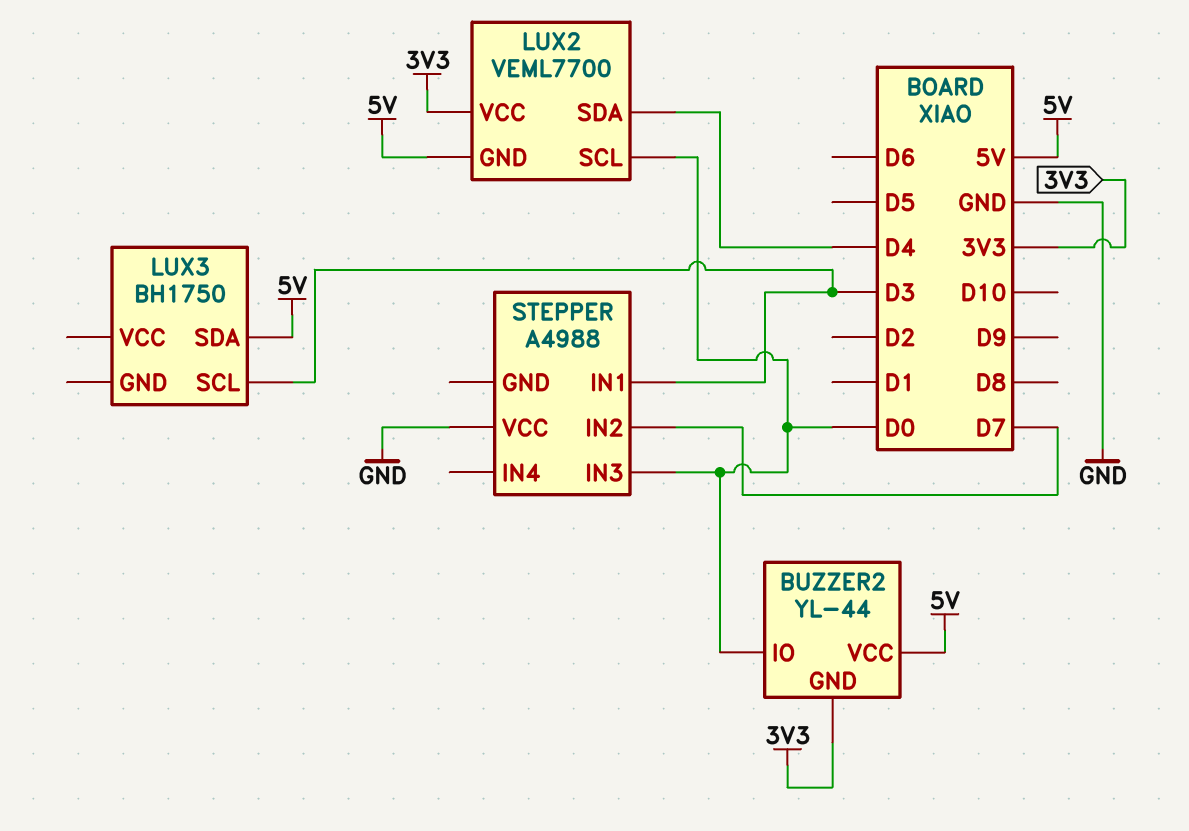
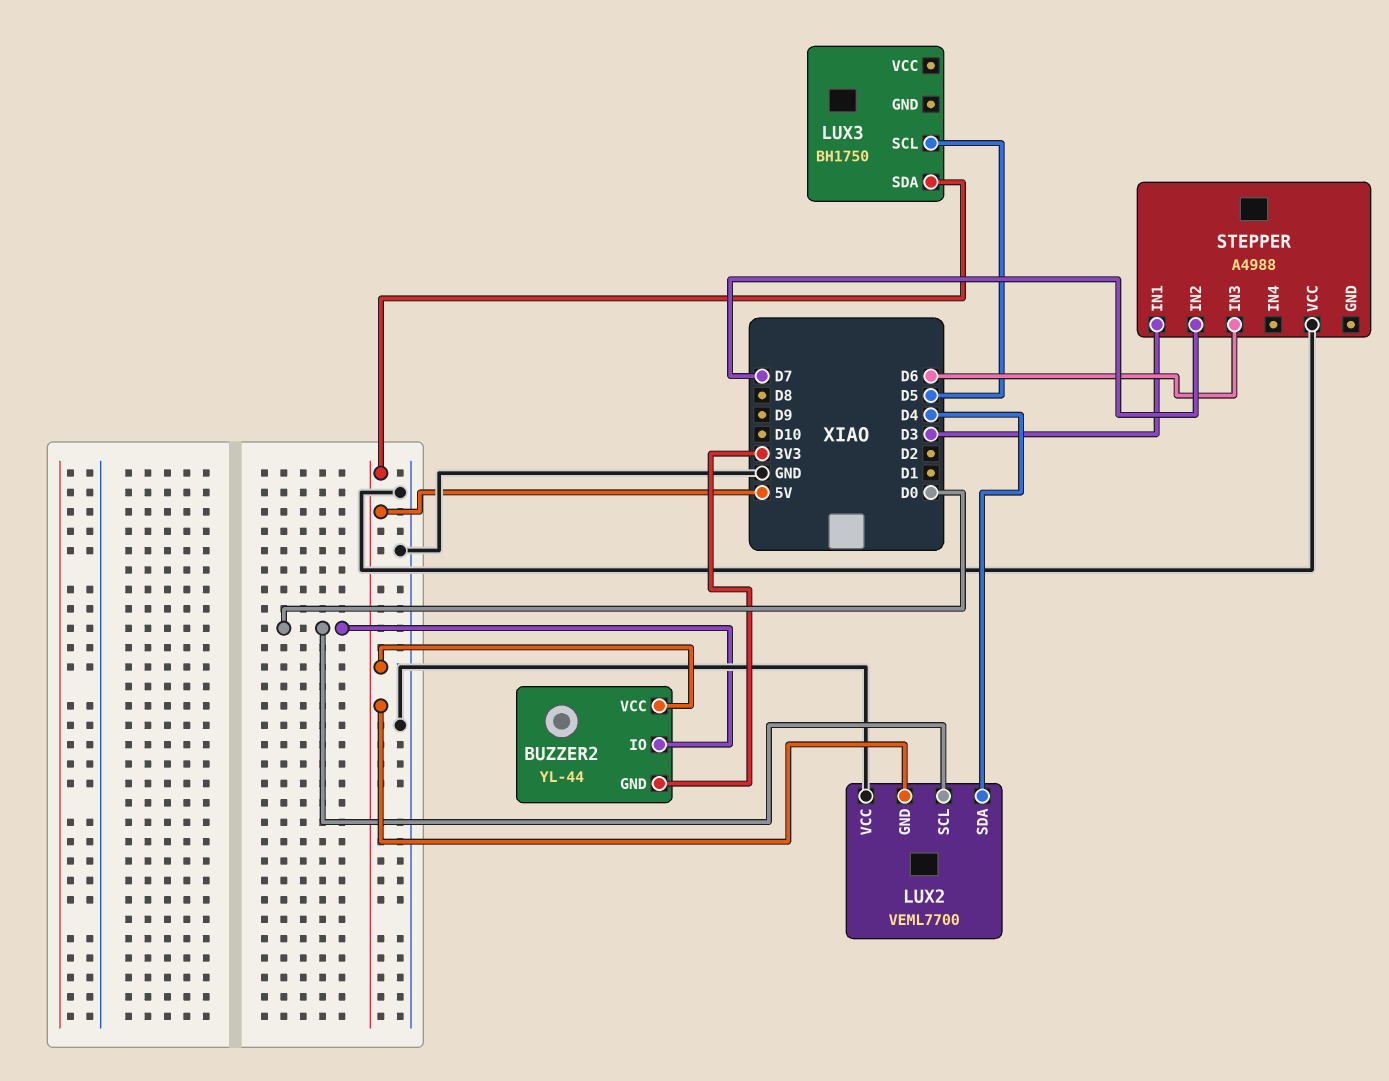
LUX2 pin VCC: 3V3 -> GND
LUX3 pin SCL: D3 -> D5
STEPPER pin IN3: D0 -> D6

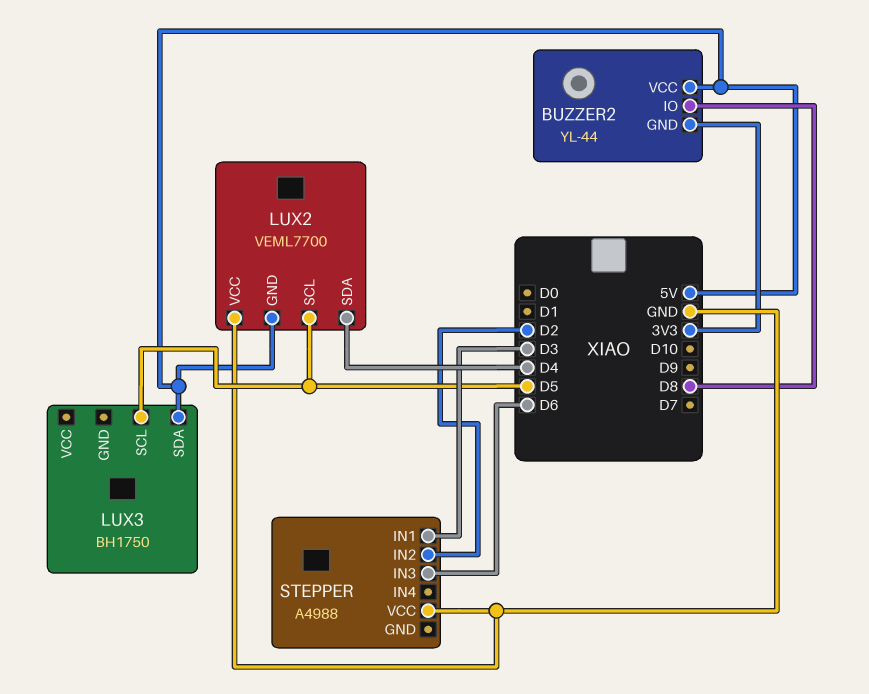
BUZZER2 pin IO: D0 -> D8
LUX2 pin SCL: D0 -> D5
STEPPER pin IN2: D7 -> D2

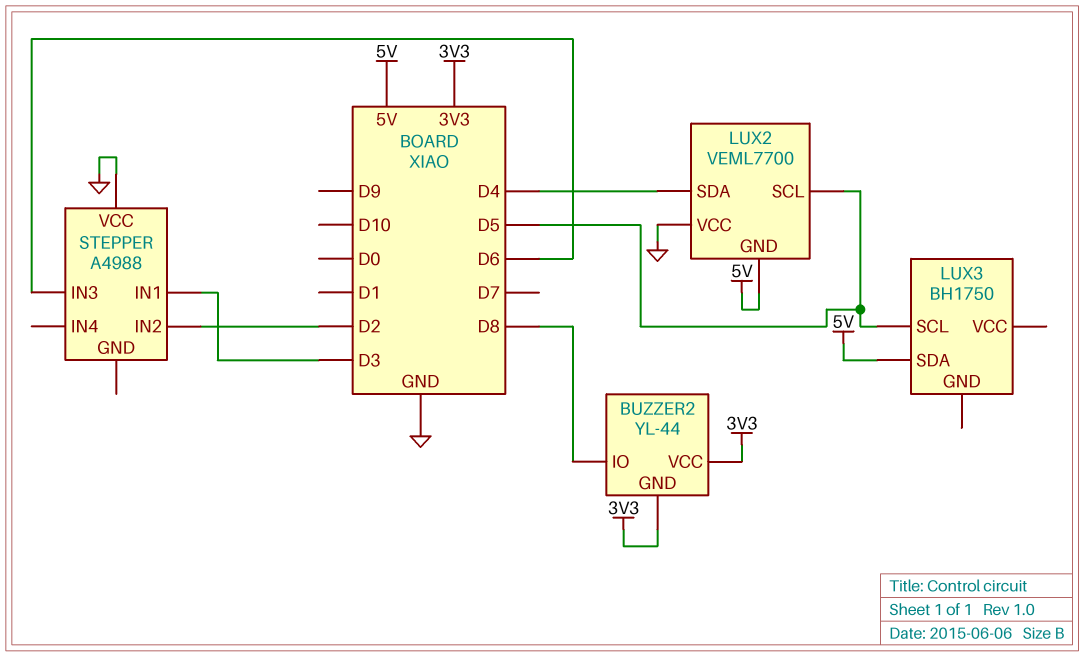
BUZZER2 pin VCC: 5V -> 3V3

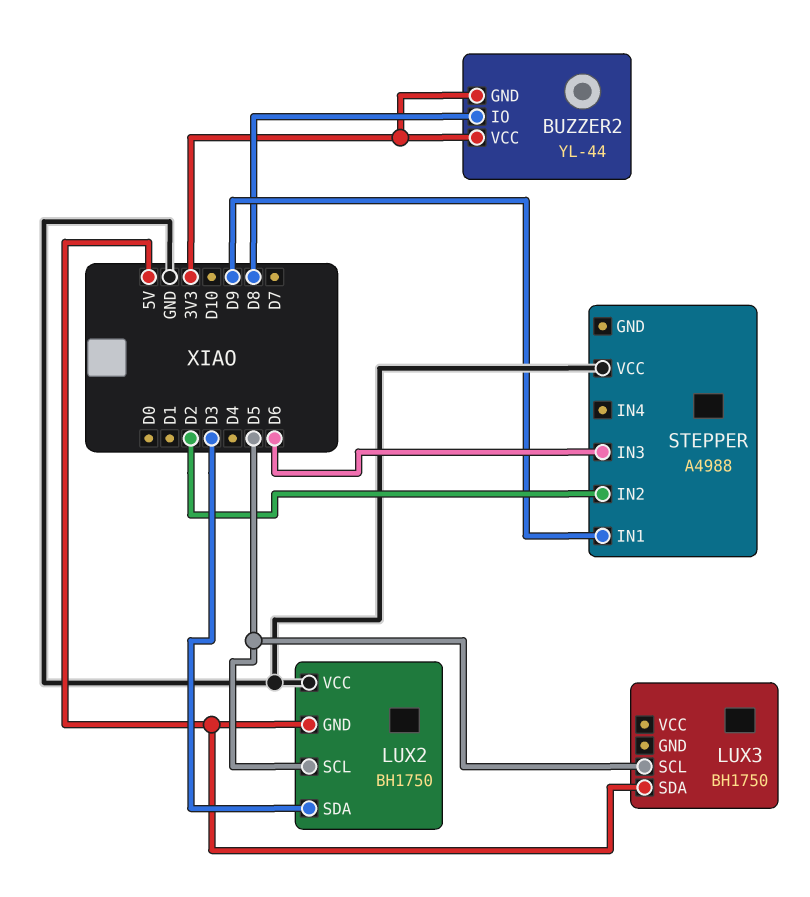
LUX2: VEML7700 -> BH1750
LUX2 pin SDA: D4 -> D3
STEPPER pin IN1: D3 -> D9

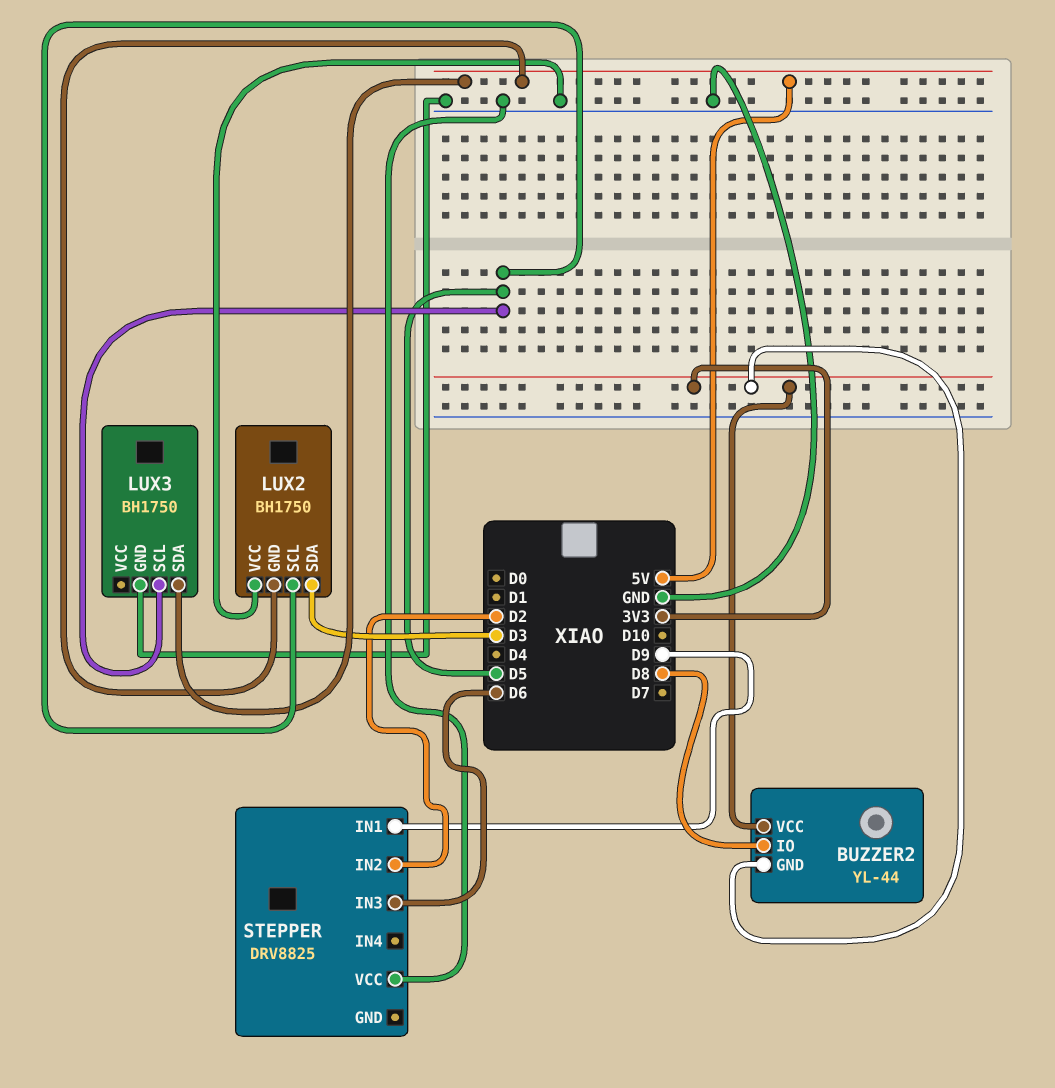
LUX3 pin GND: none -> GND
STEPPER: A4988 -> DRV8825

